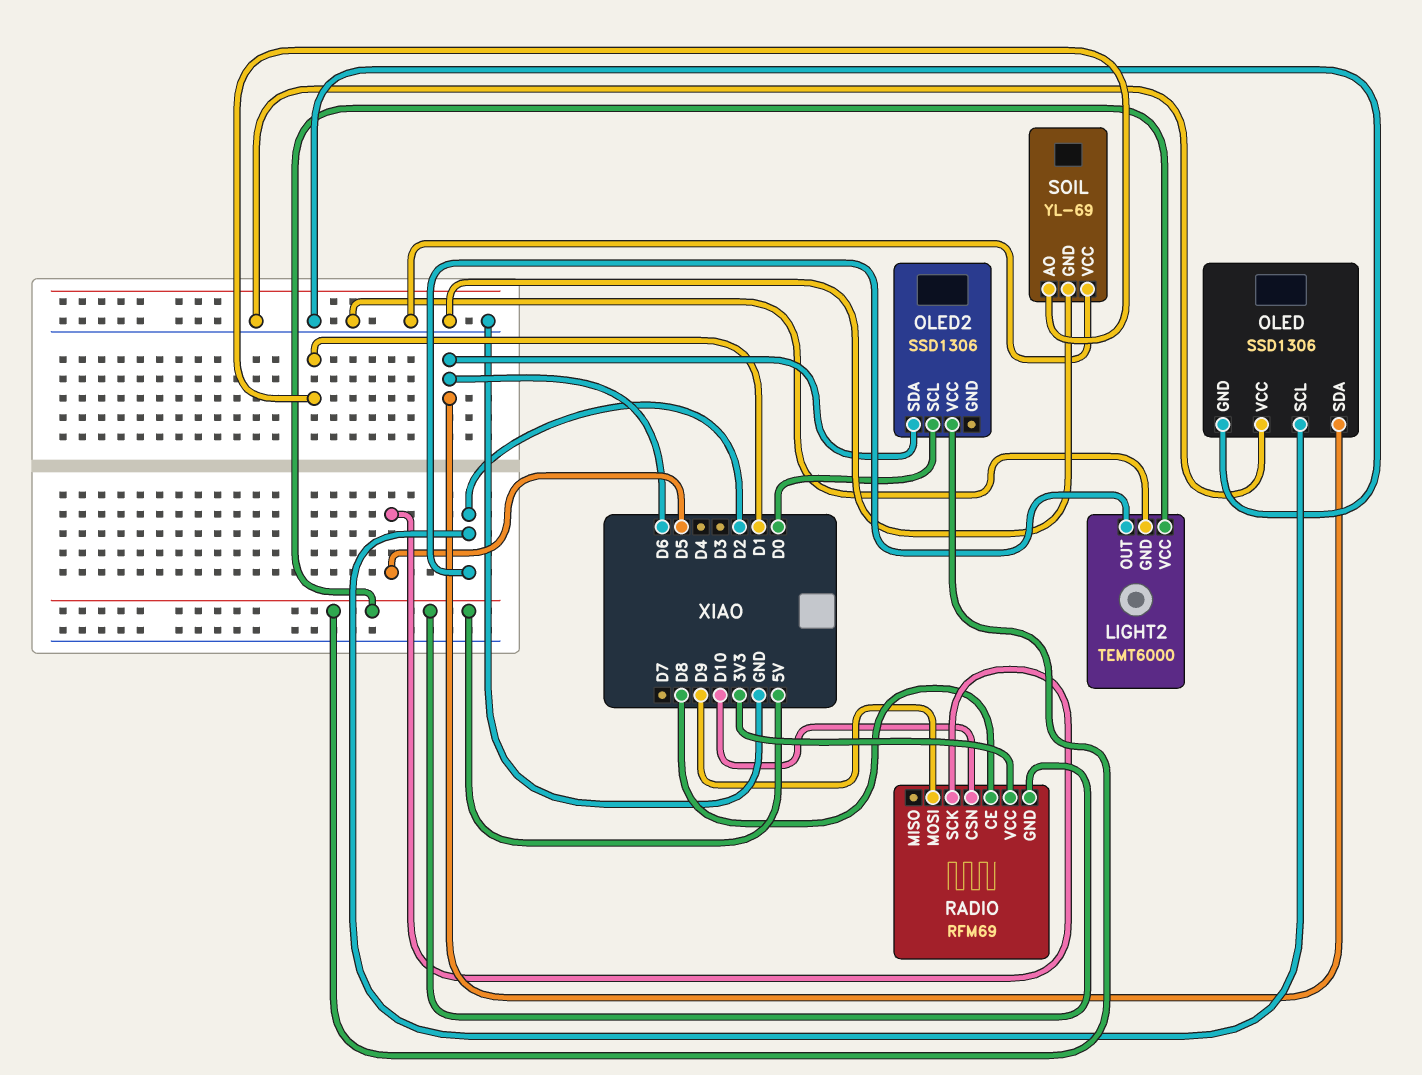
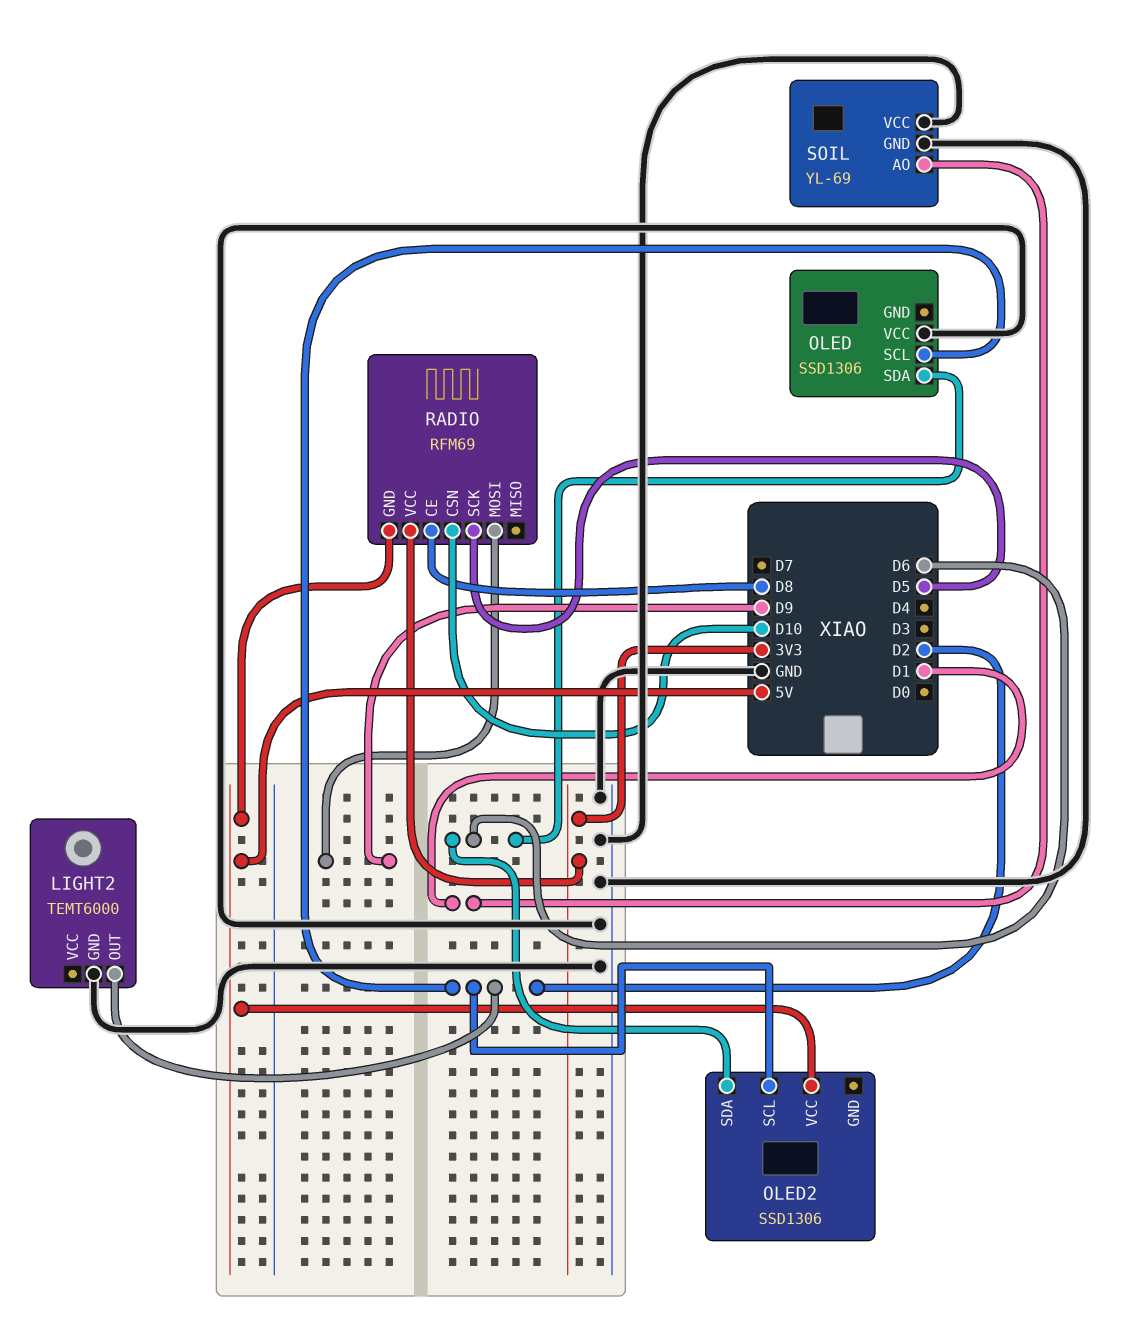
LIGHT2 pin VCC: 5V -> none
OLED pin GND: GND -> none
OLED2 pin SCL: D0 -> D2

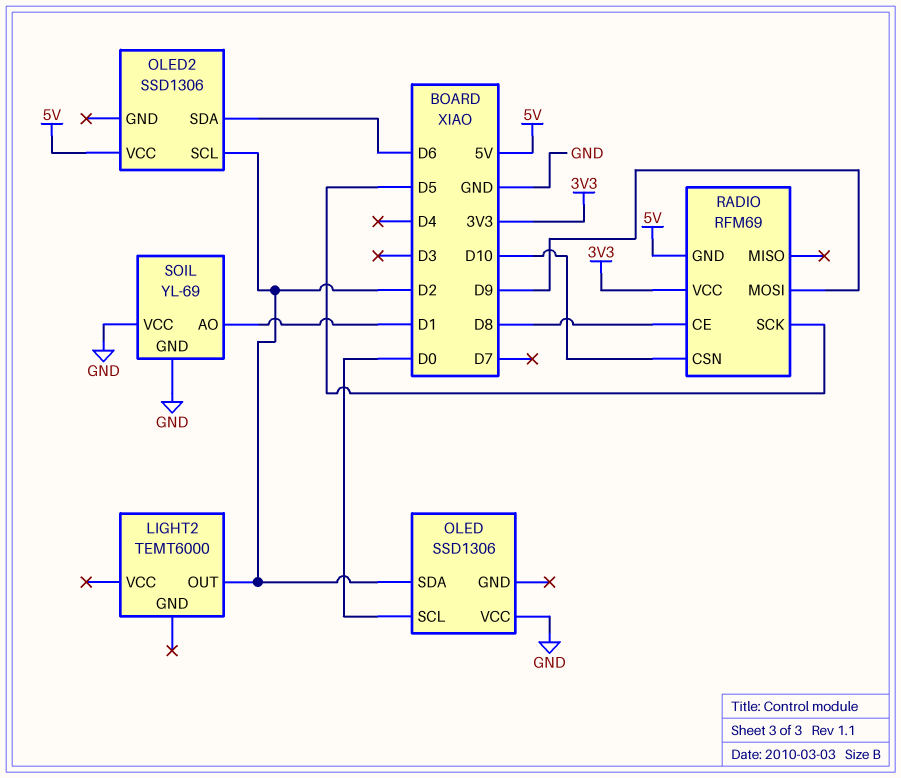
LIGHT2 pin GND: GND -> none
OLED pin SCL: D2 -> D0
OLED pin SDA: D6 -> D2

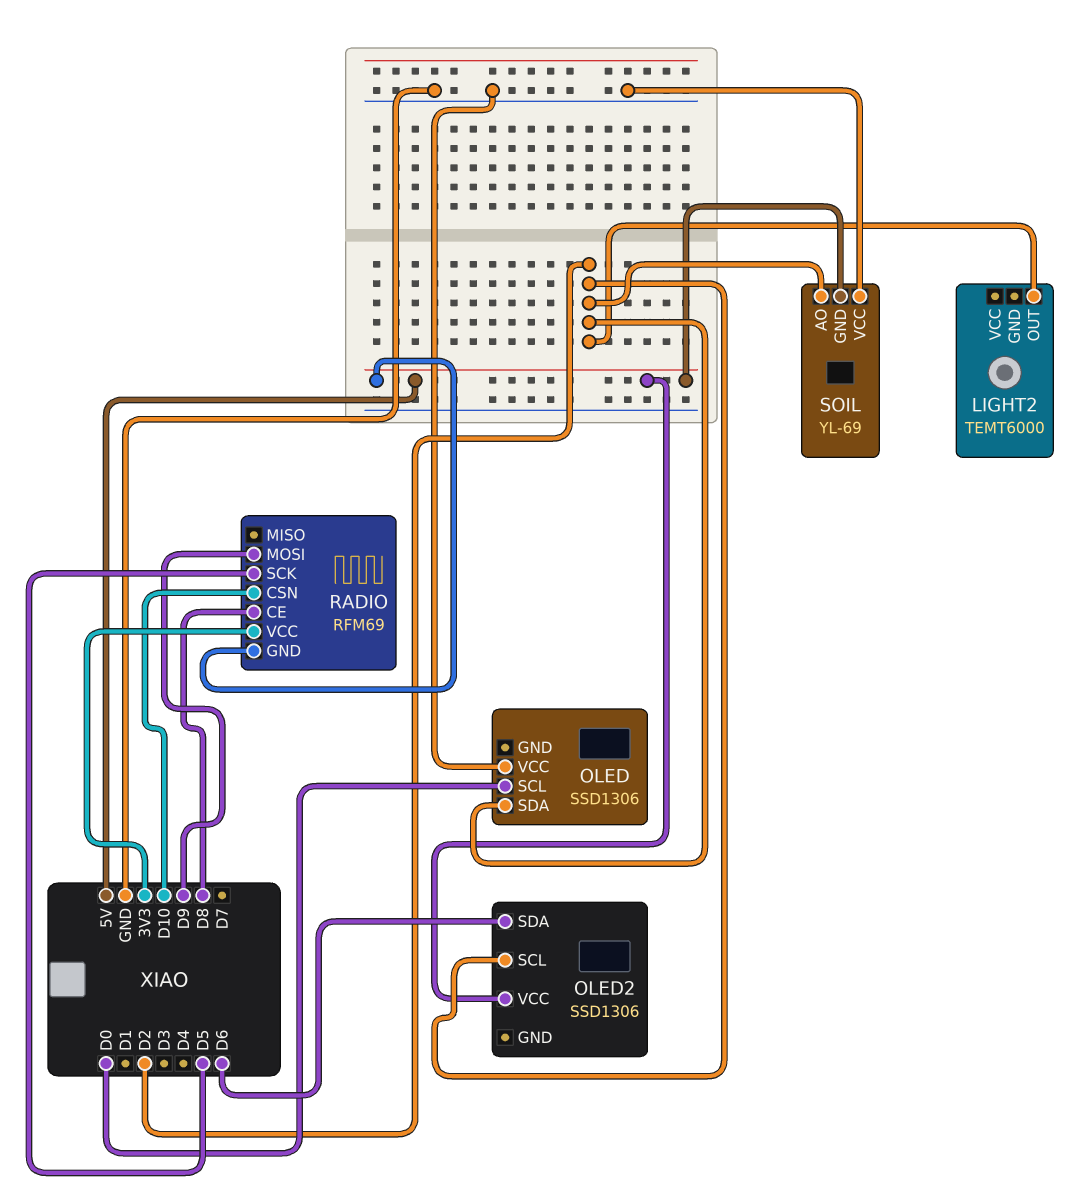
SOIL pin AO: D1 -> D2
SOIL pin GND: GND -> 5V

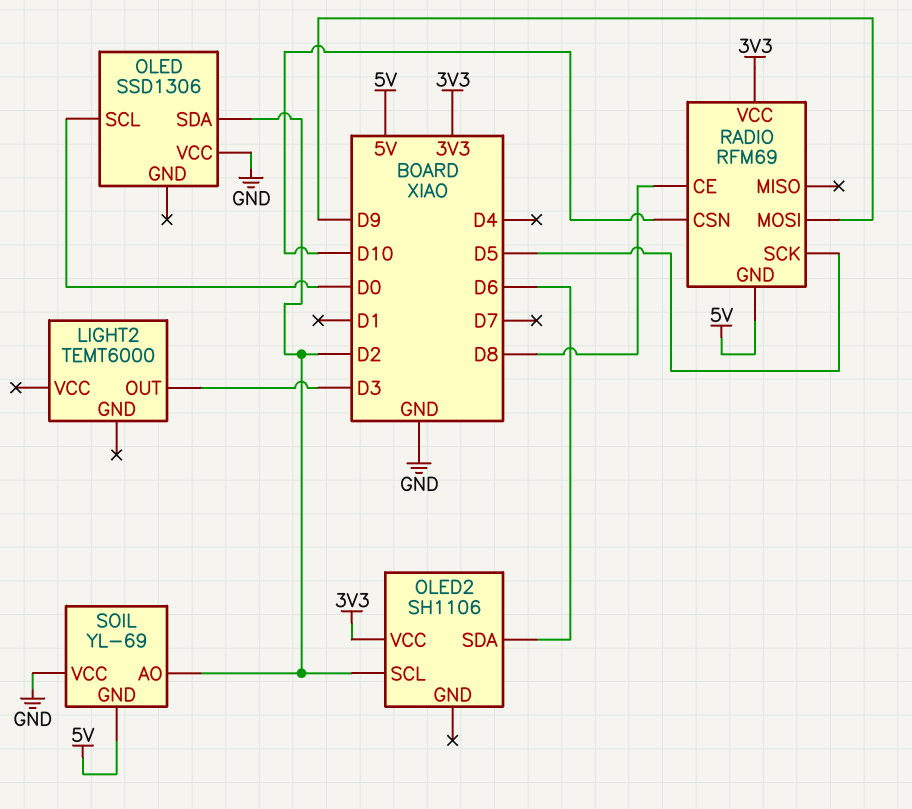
LIGHT2 pin OUT: D2 -> D3
OLED2: SSD1306 -> SH1106
OLED2 pin VCC: 5V -> 3V3

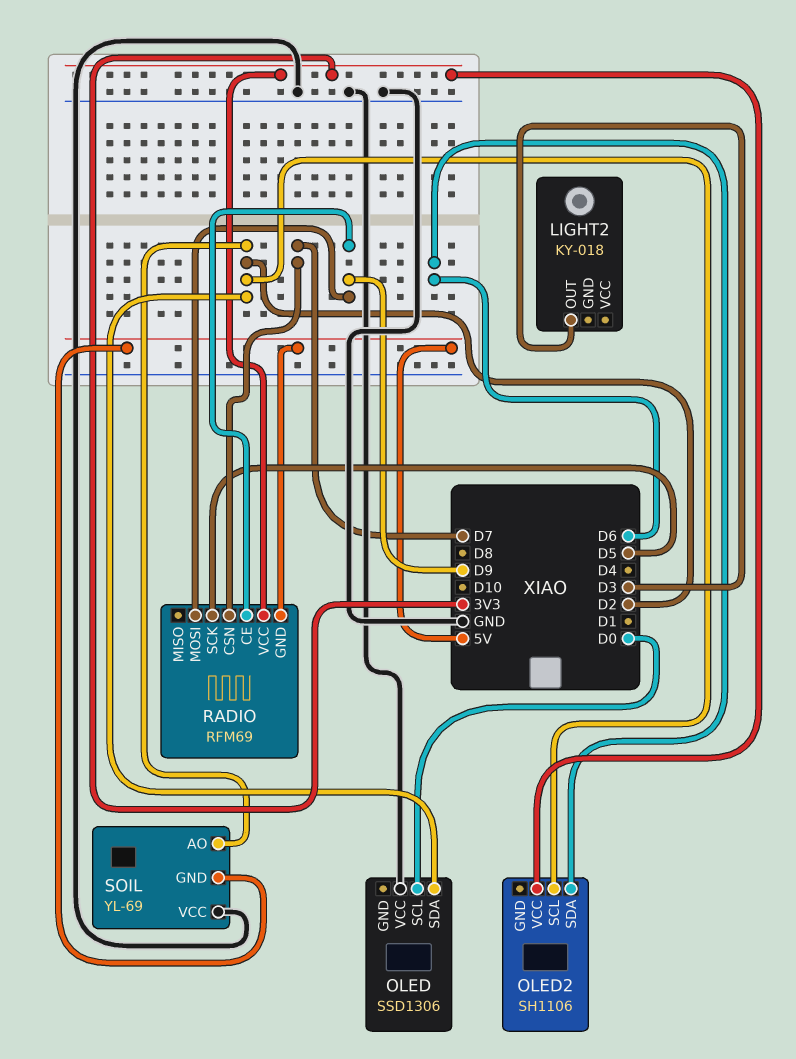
LIGHT2: TEMT6000 -> KY-018
RADIO pin CE: D8 -> D9
RADIO pin CSN: D10 -> D7

